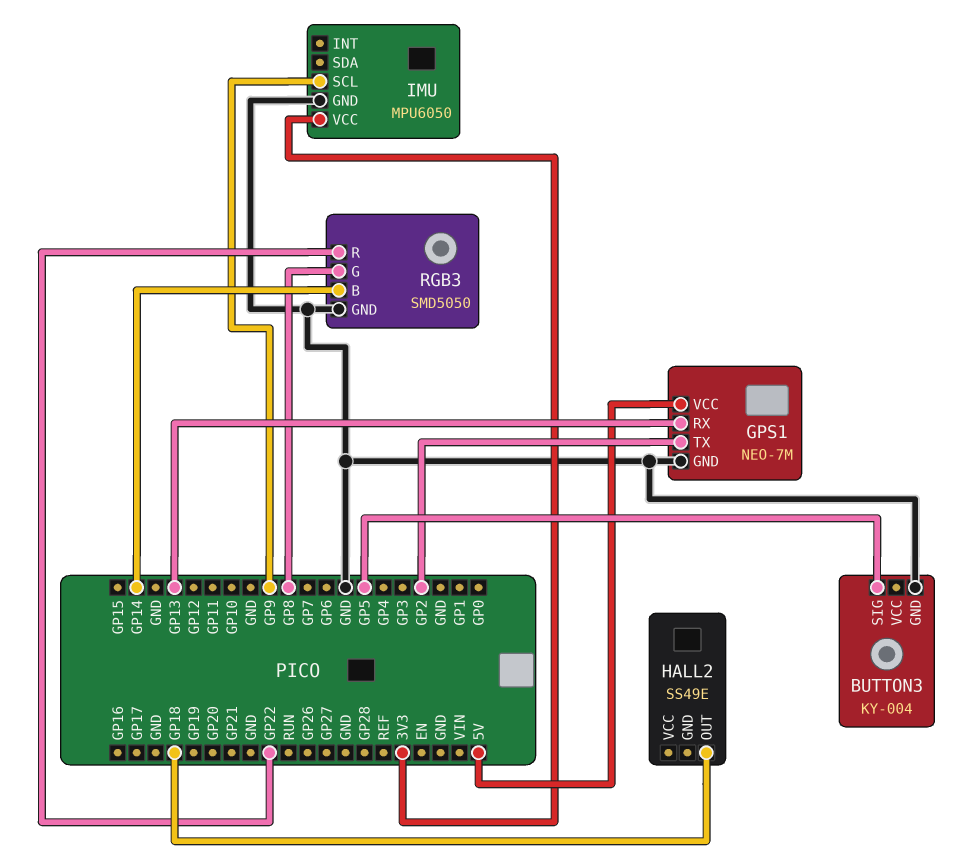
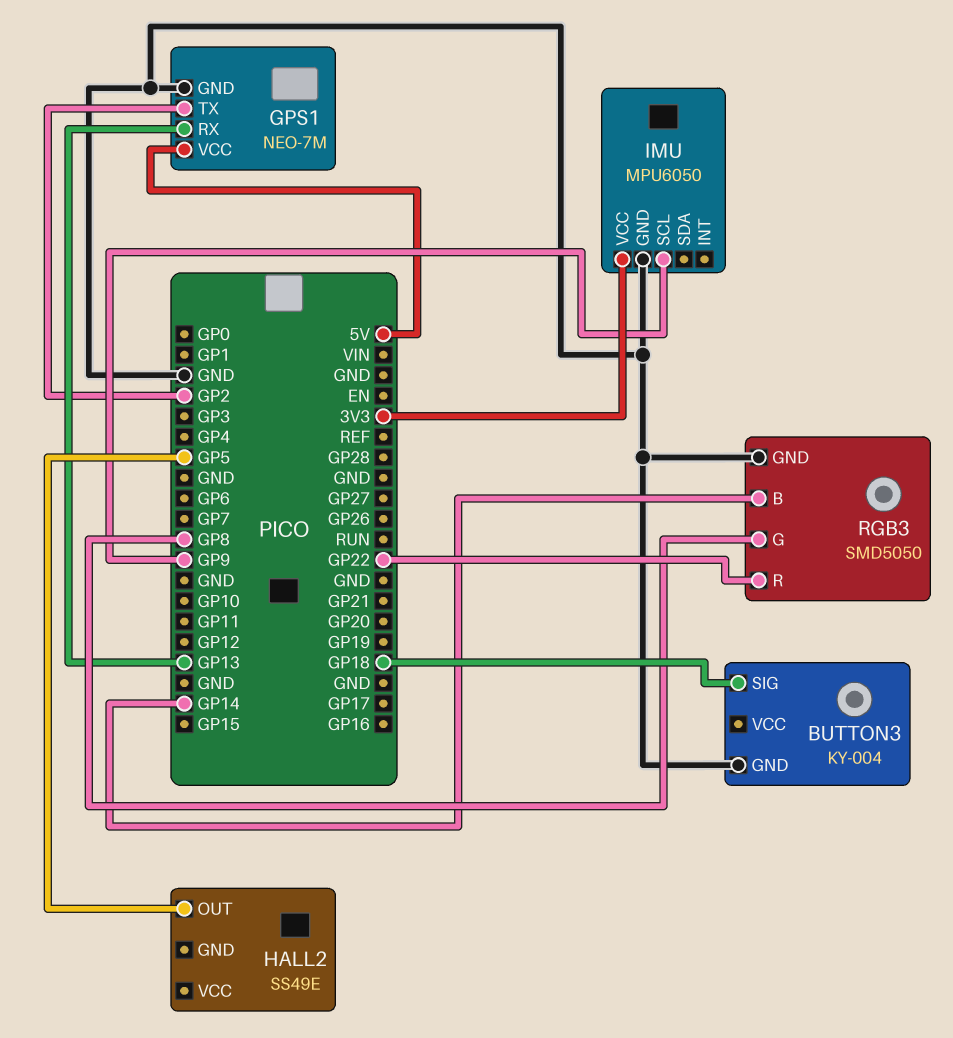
BUTTON3 pin SIG: GP5 -> GP18
HALL2 pin OUT: GP18 -> GP5

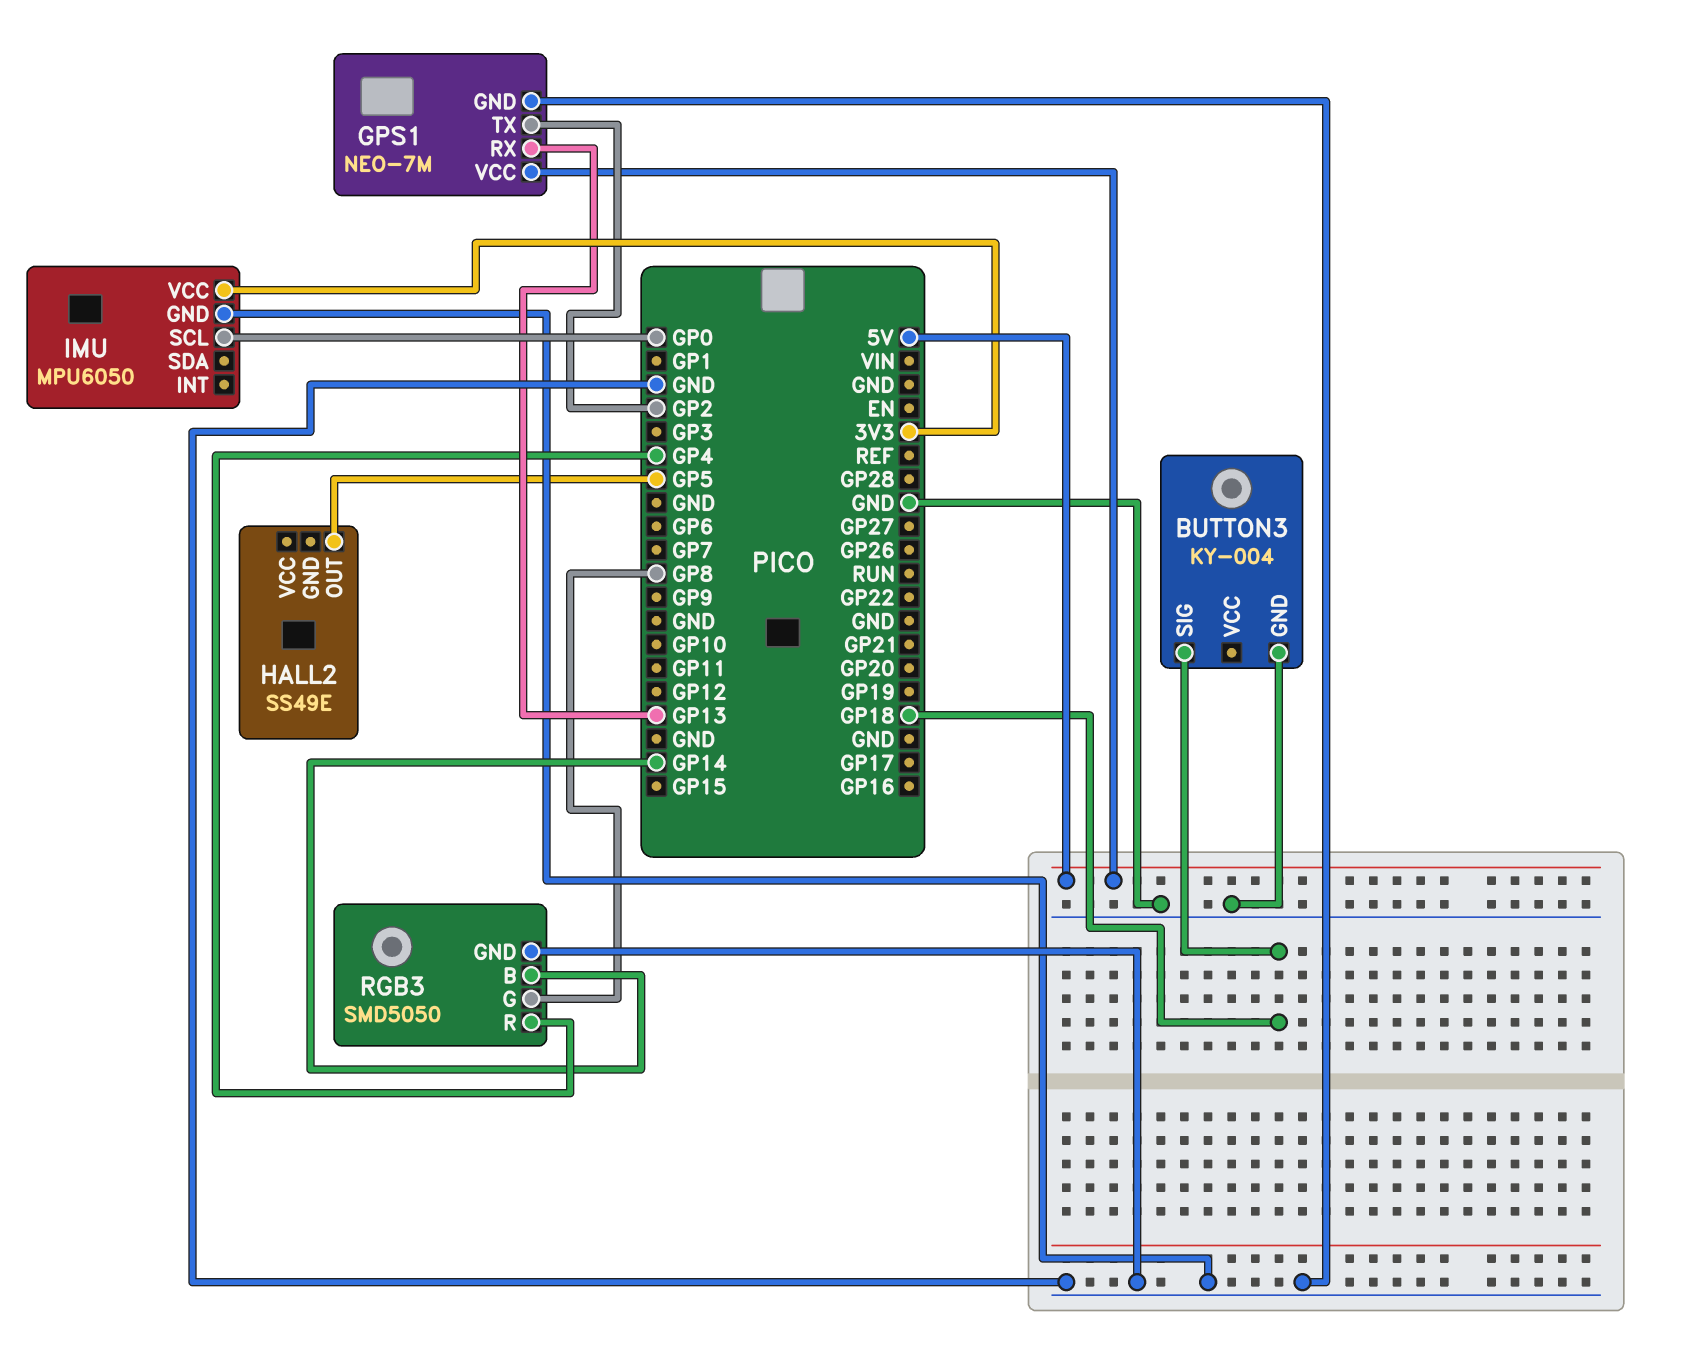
IMU pin SCL: GP9 -> GP0
RGB3 pin R: GP22 -> GP4

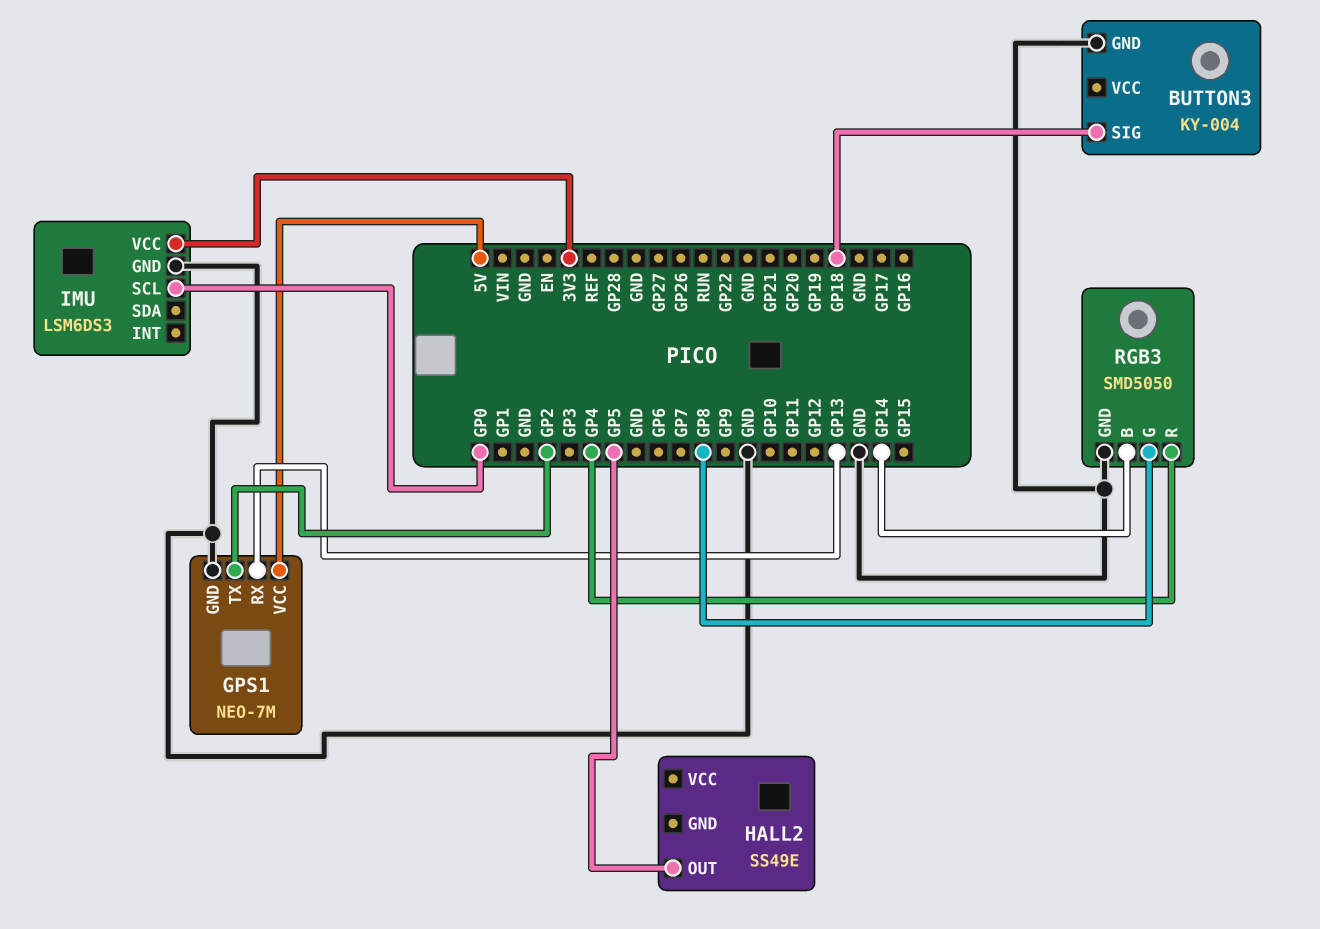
IMU: MPU6050 -> LSM6DS3

